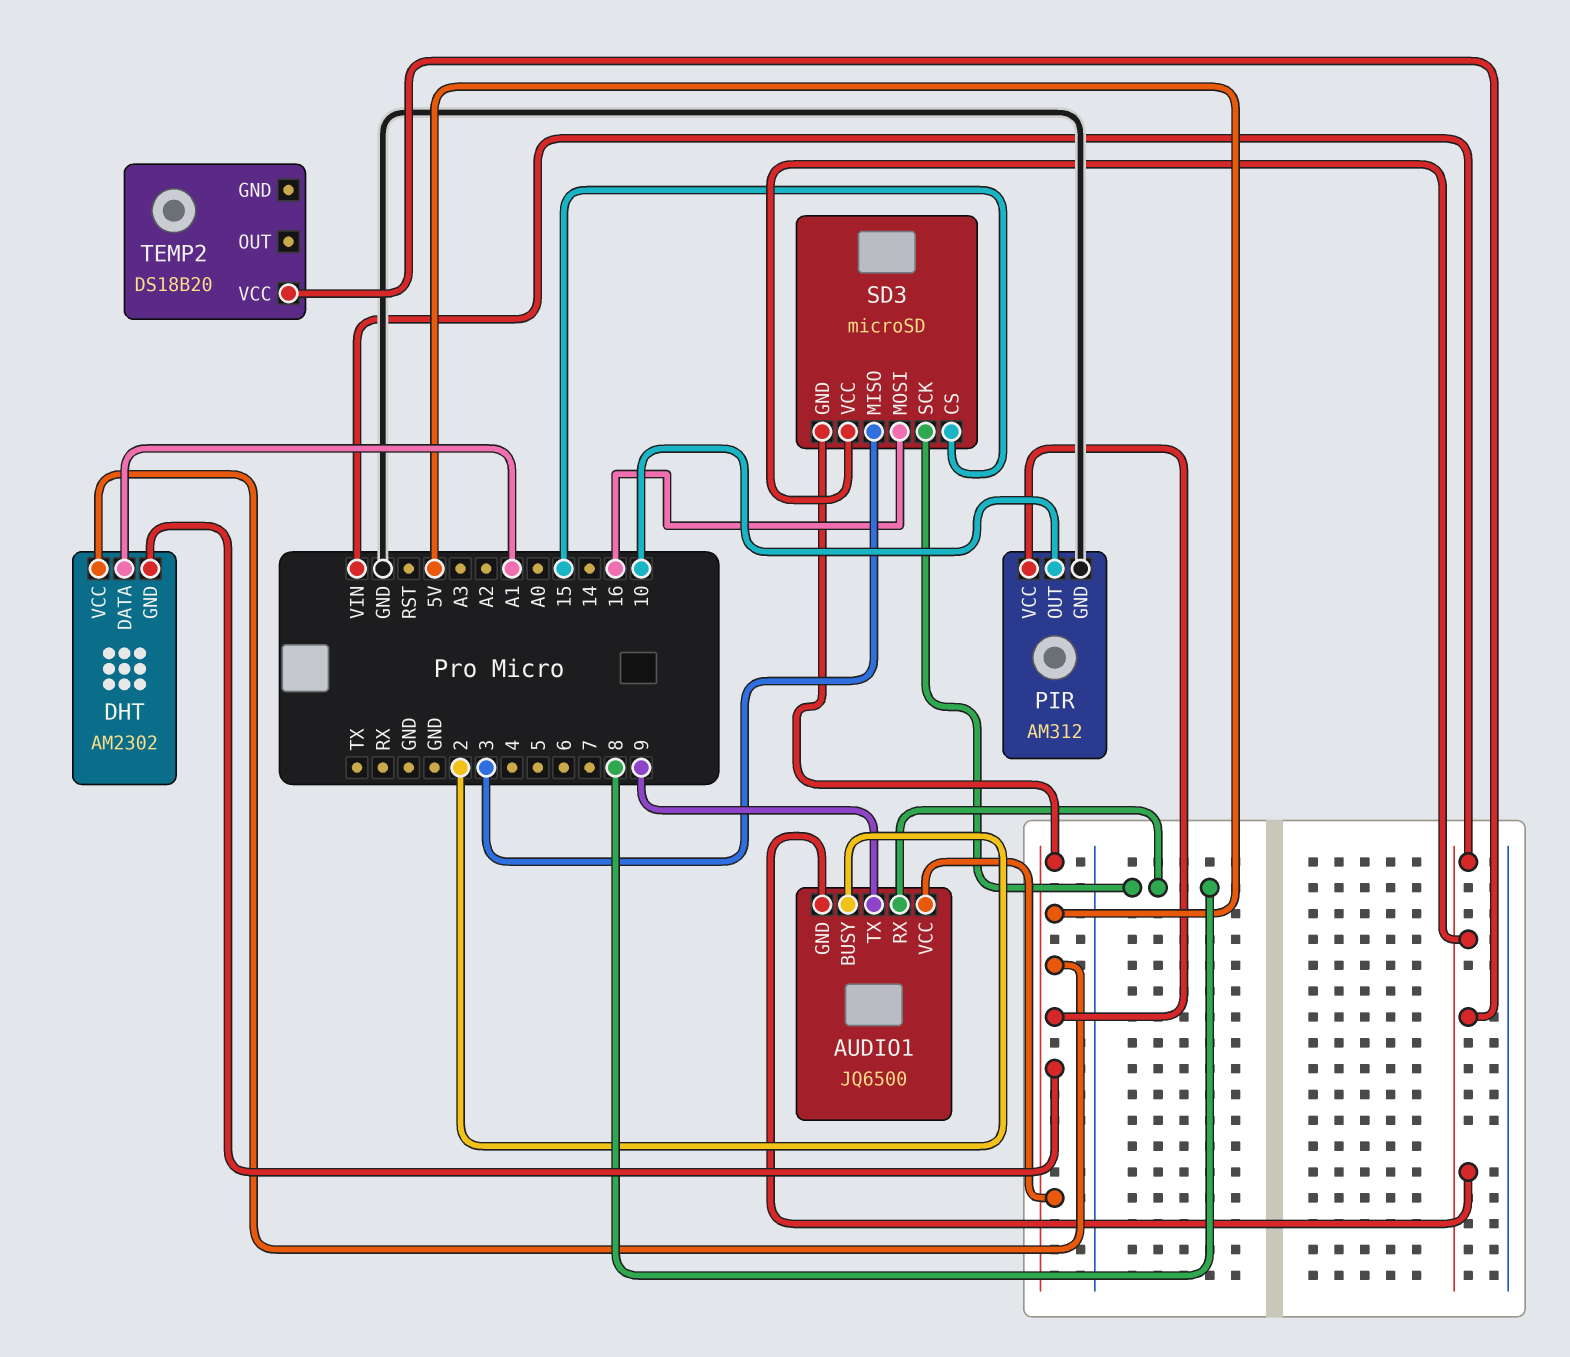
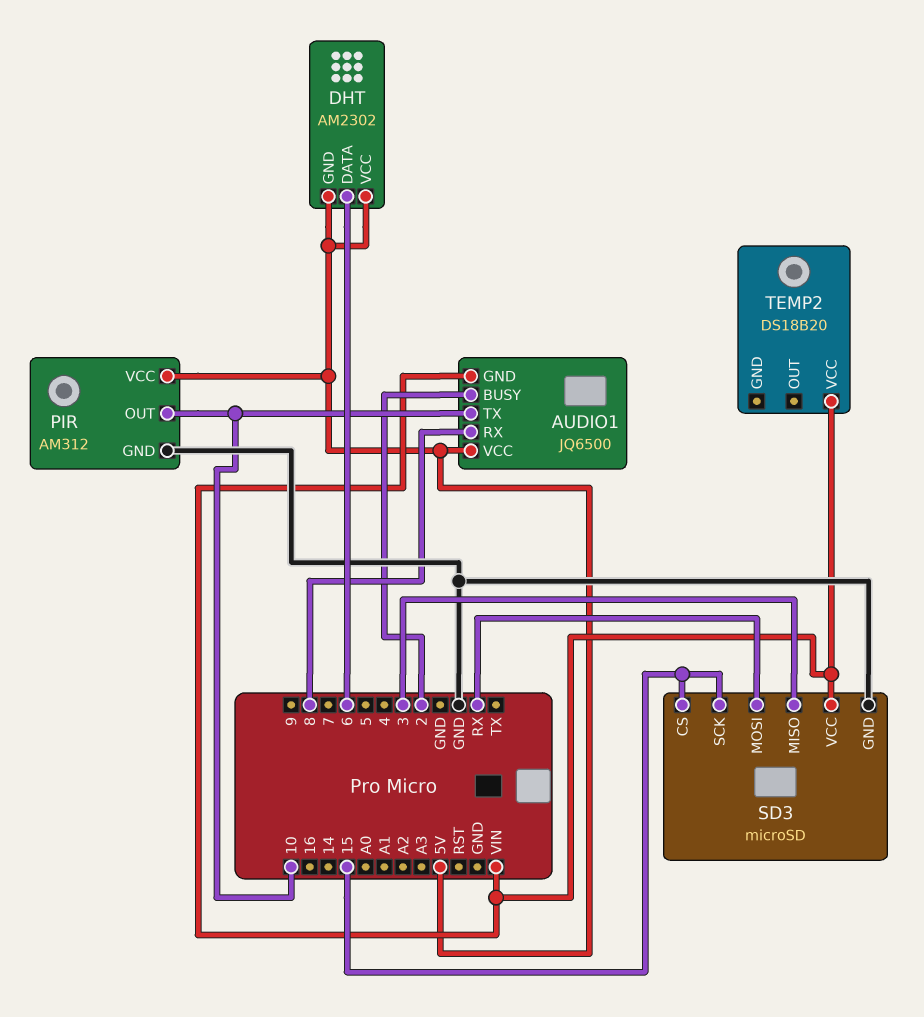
AUDIO1 pin TX: 9 -> 10
DHT pin DATA: A1 -> 6
SD3 pin GND: 5V -> GND
SD3 pin MOSI: 16 -> RX
SD3 pin SCK: 8 -> 15

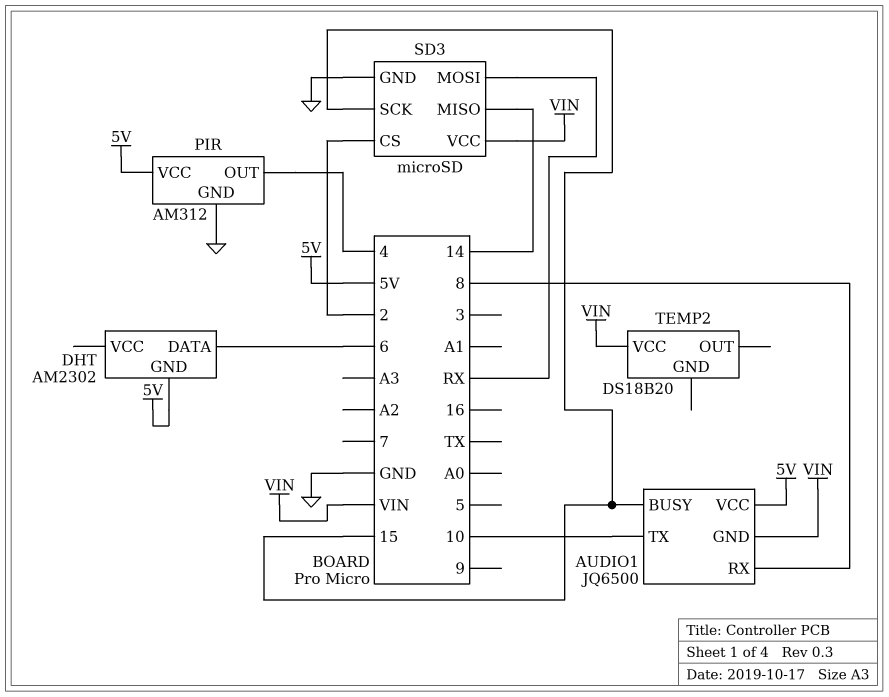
AUDIO1 pin BUSY: 2 -> 15
DHT pin VCC: 5V -> none
PIR pin OUT: 10 -> 4
SD3 pin CS: 15 -> 2
SD3 pin MISO: 3 -> 14

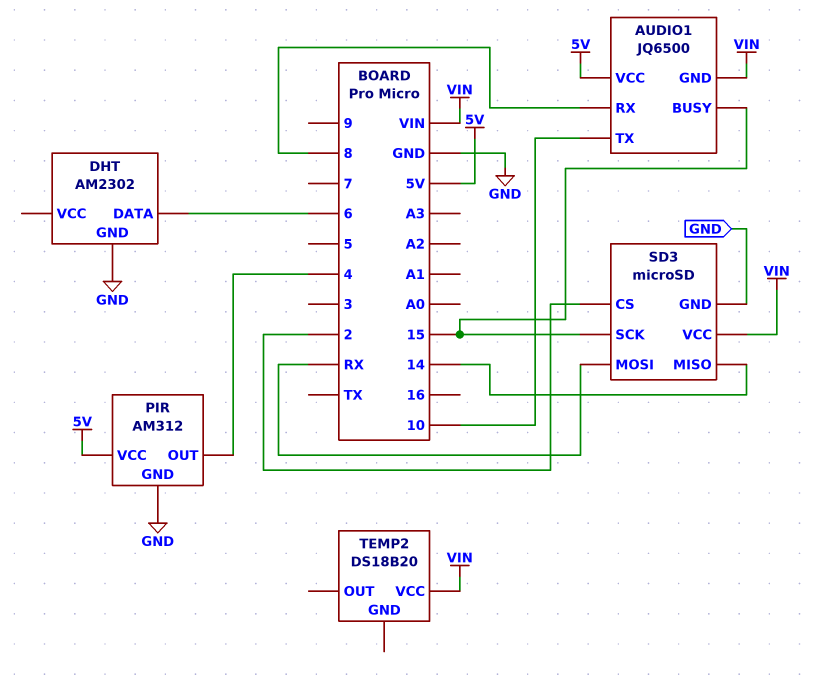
DHT pin GND: 5V -> GND

